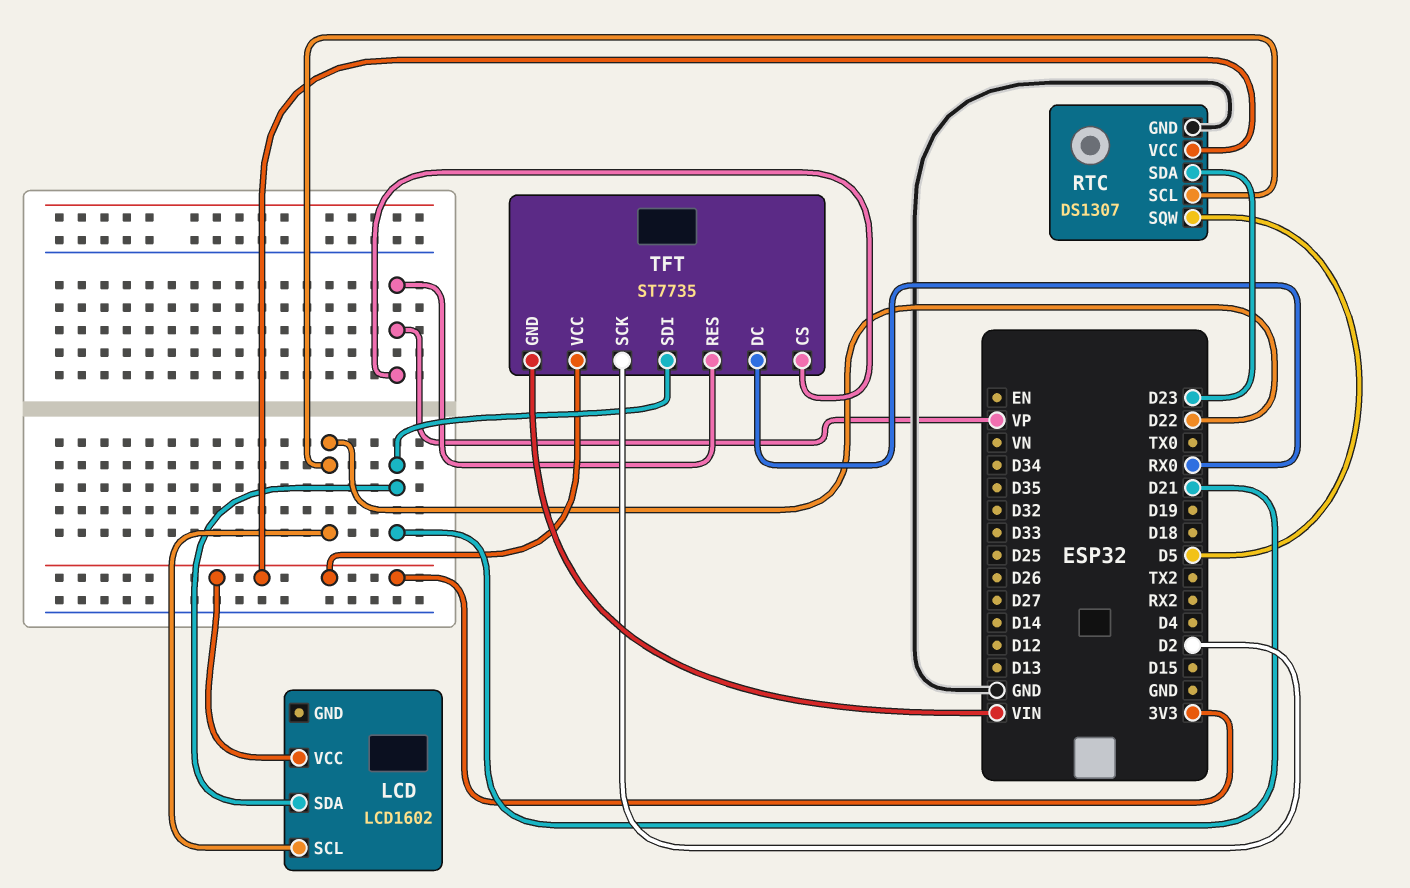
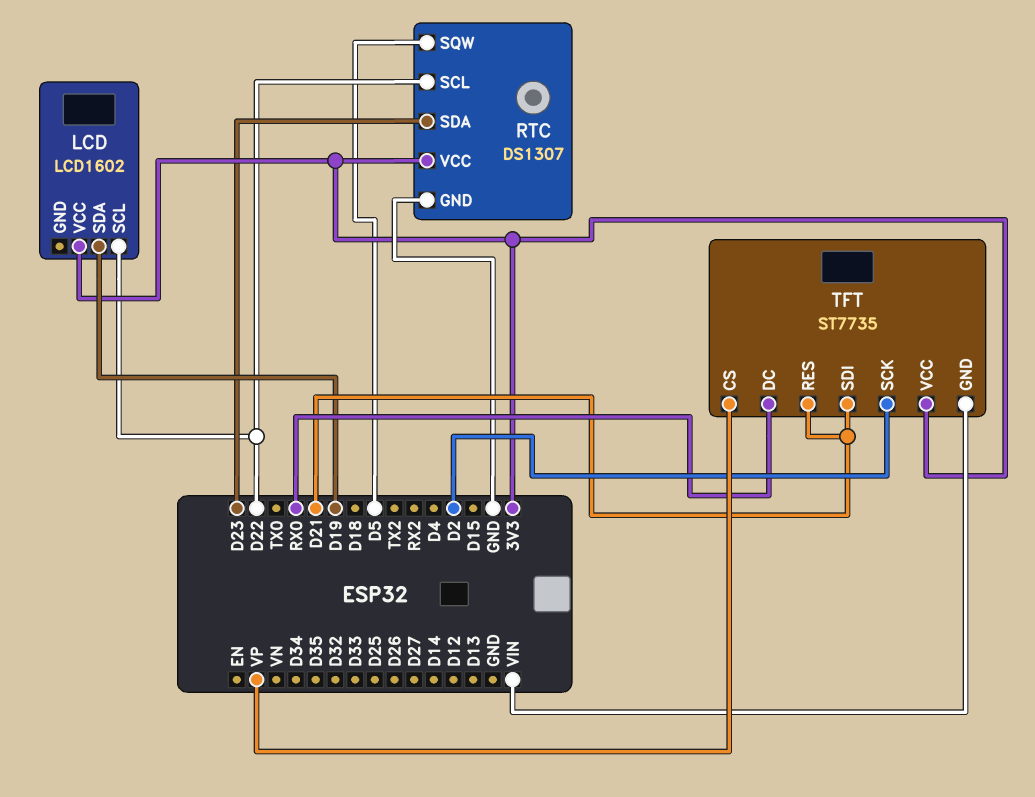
LCD pin SDA: D21 -> D19
TFT pin RES: VP -> D21

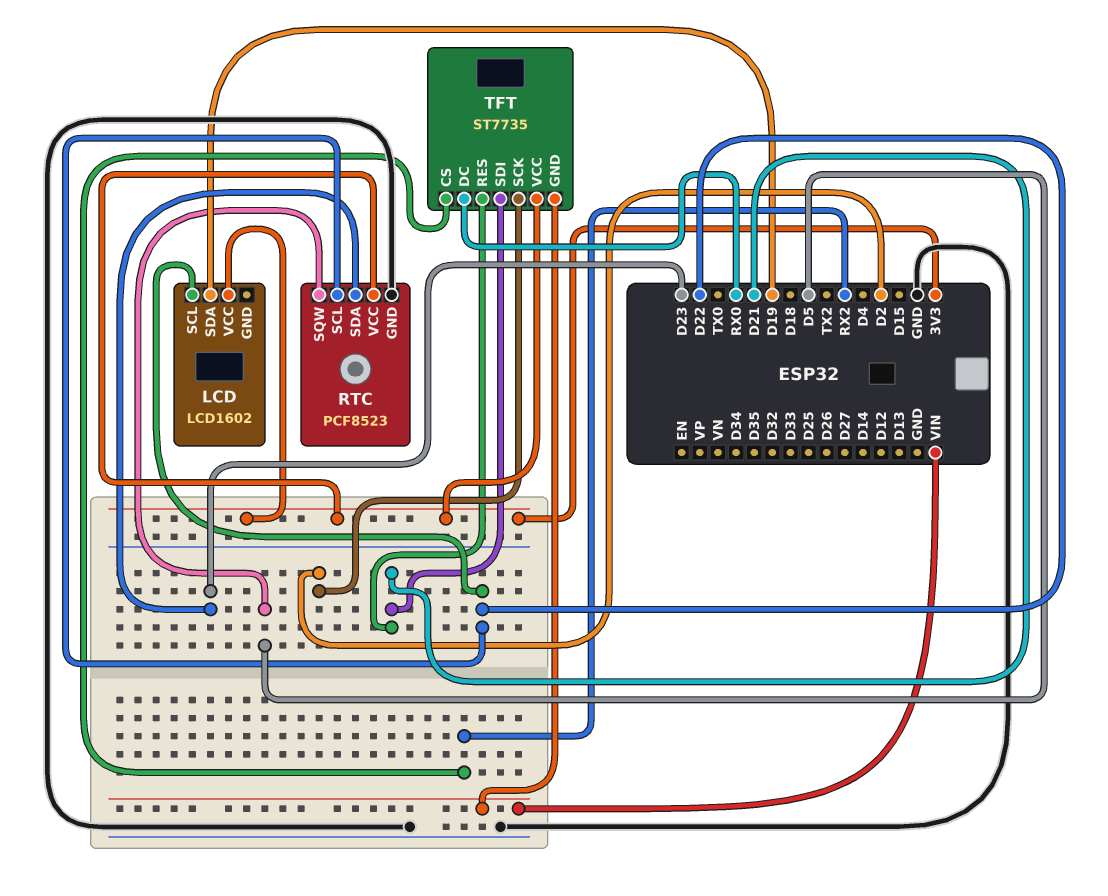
RTC: DS1307 -> PCF8523
TFT pin CS: VP -> RX2

